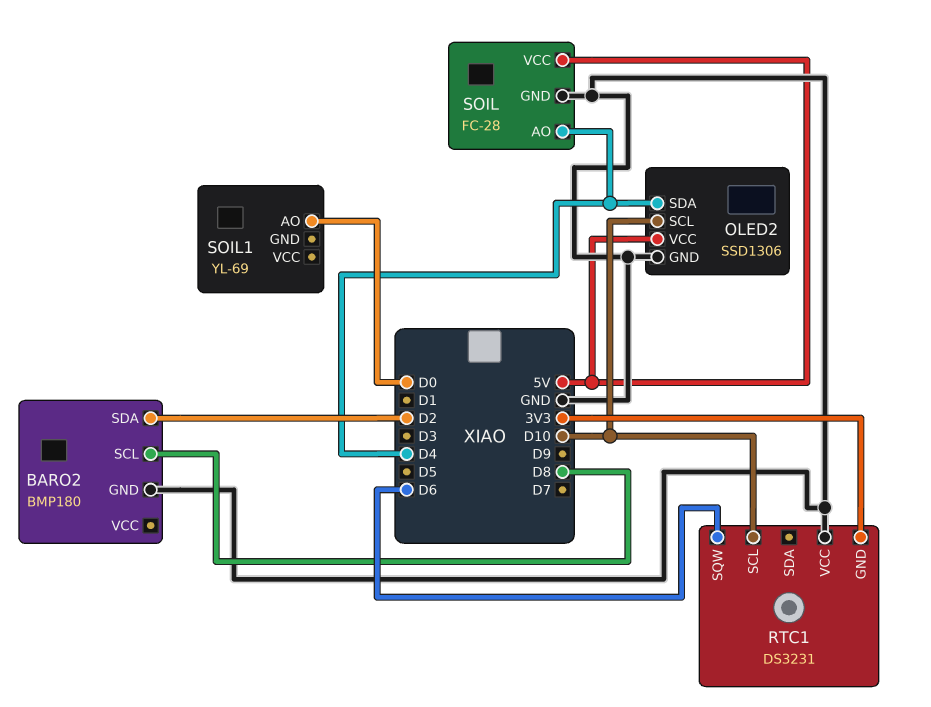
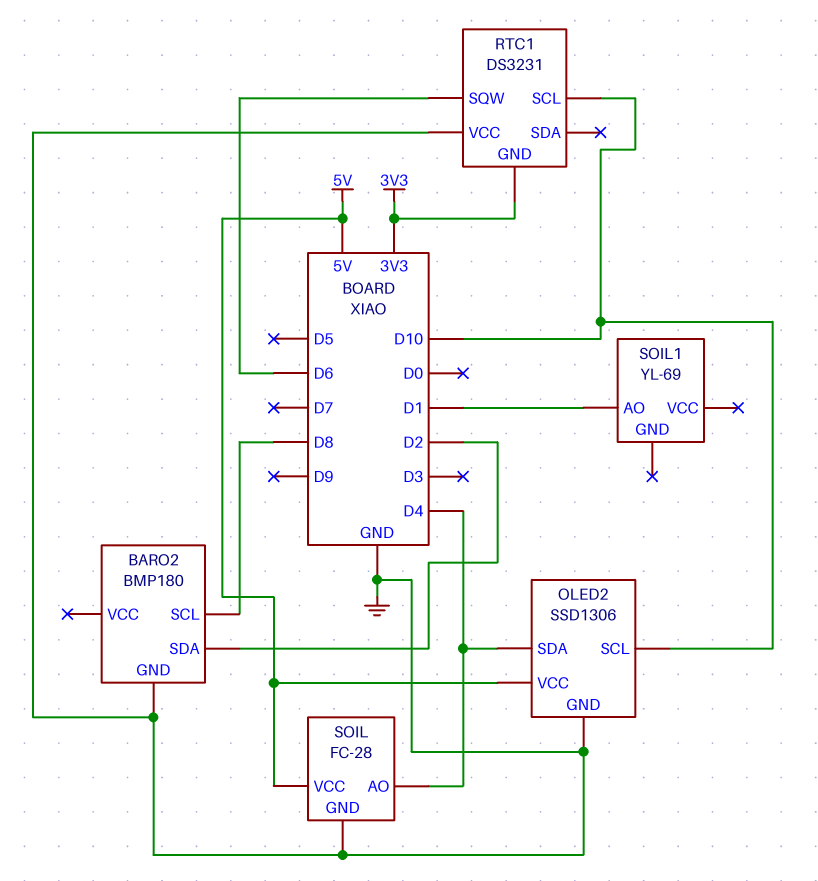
SOIL1 pin AO: D0 -> D1

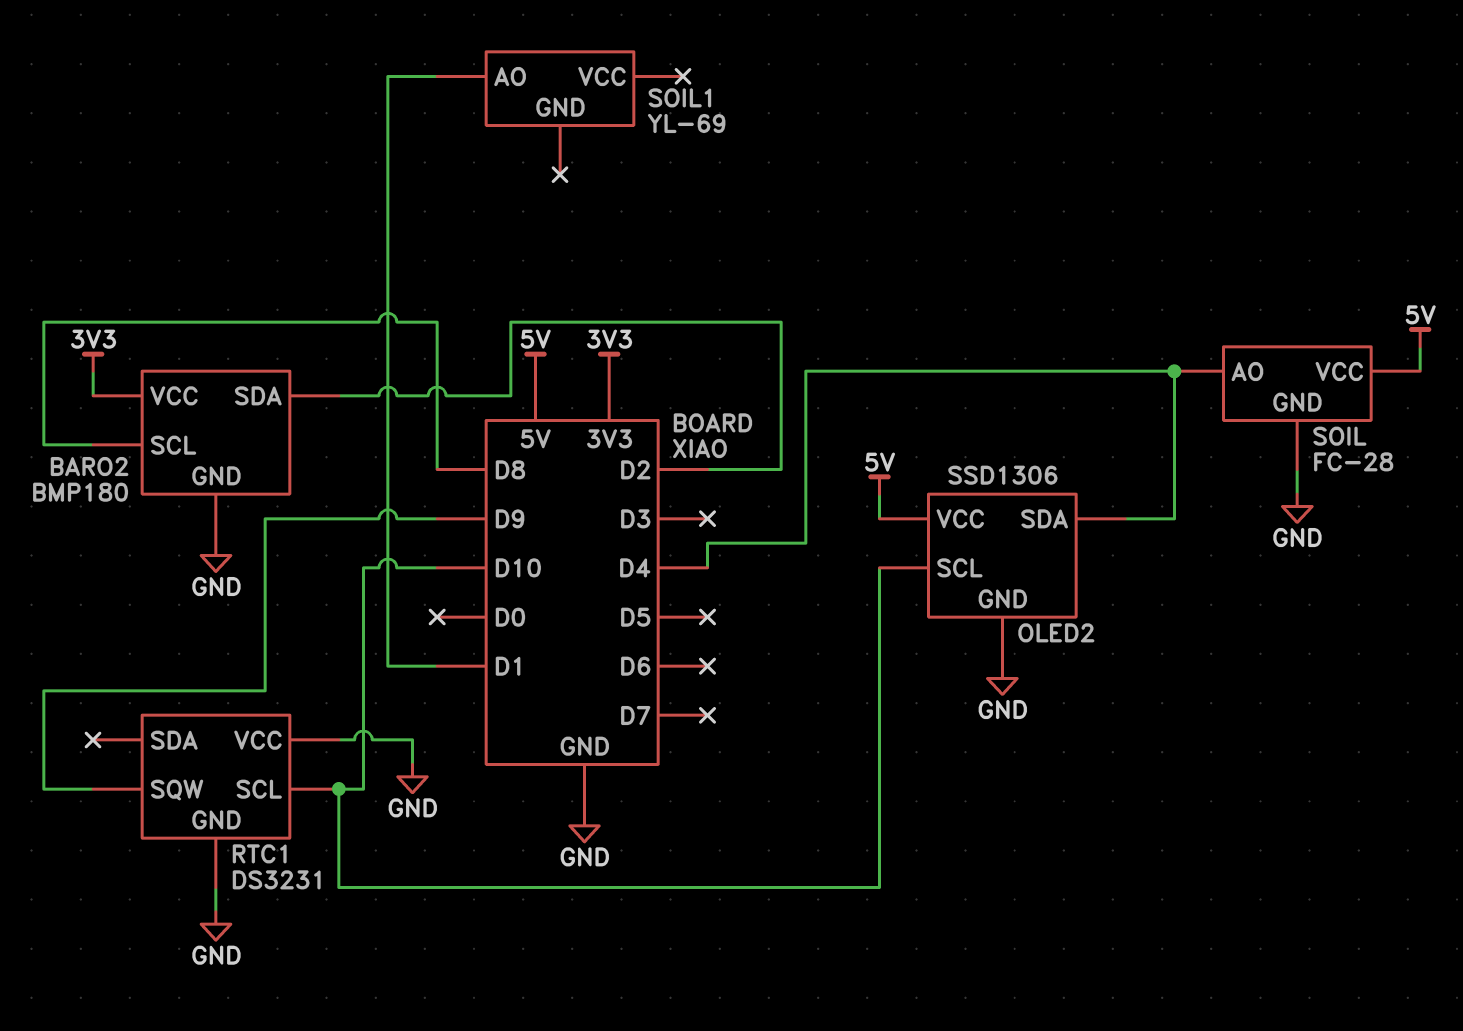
BARO2 pin VCC: none -> 3V3
RTC1 pin GND: 3V3 -> GND
RTC1 pin SQW: D6 -> D9

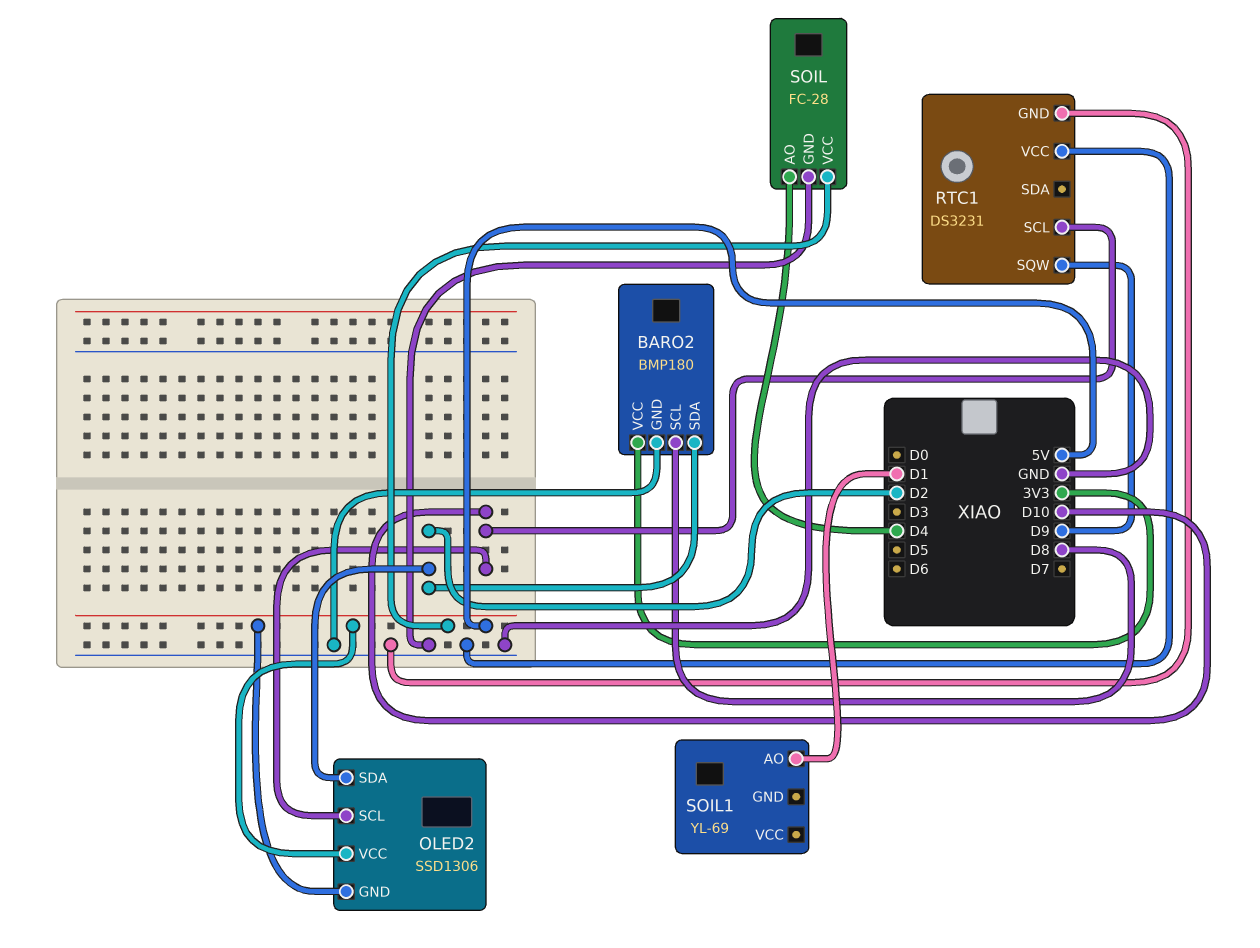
OLED2 pin GND: GND -> 5V
OLED2 pin SDA: D4 -> D2

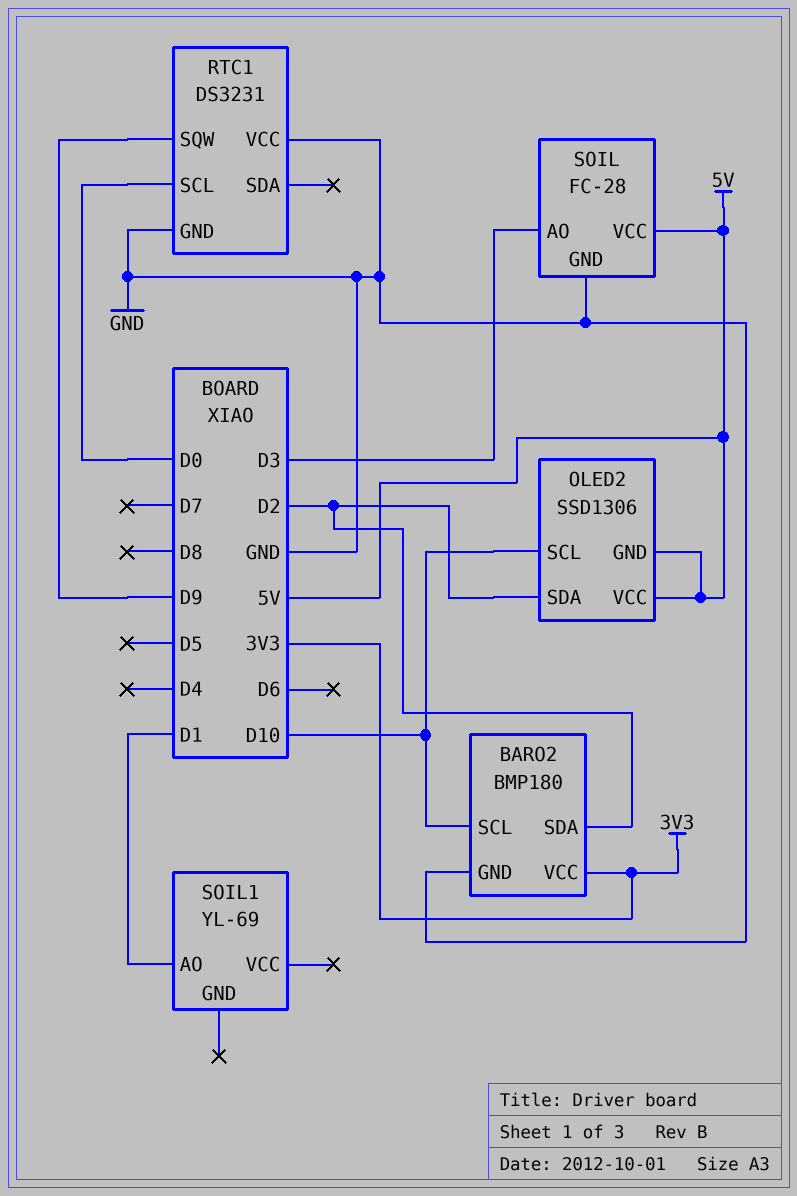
BARO2 pin SCL: D8 -> D10
RTC1 pin SCL: D10 -> D0
SOIL pin AO: D4 -> D3

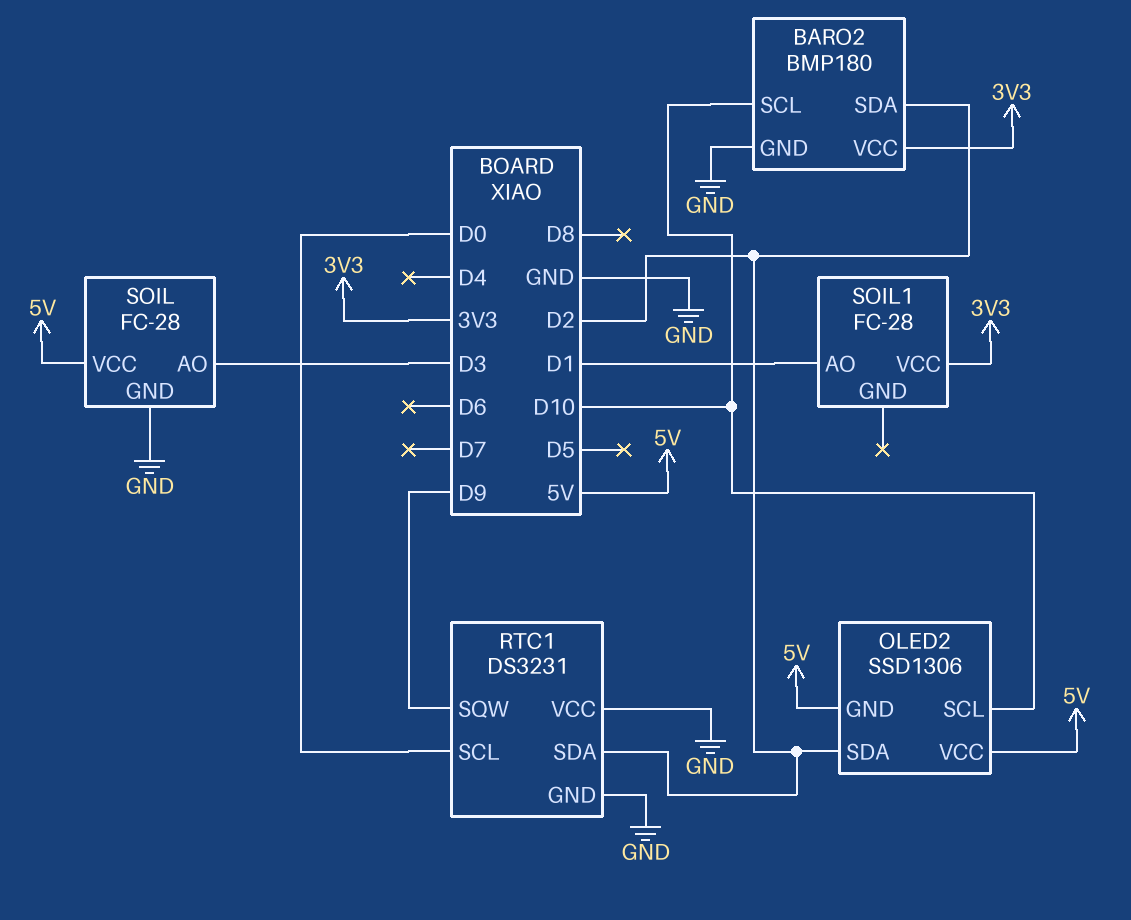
RTC1 pin SDA: none -> D2
SOIL1: YL-69 -> FC-28
SOIL1 pin VCC: none -> 3V3

